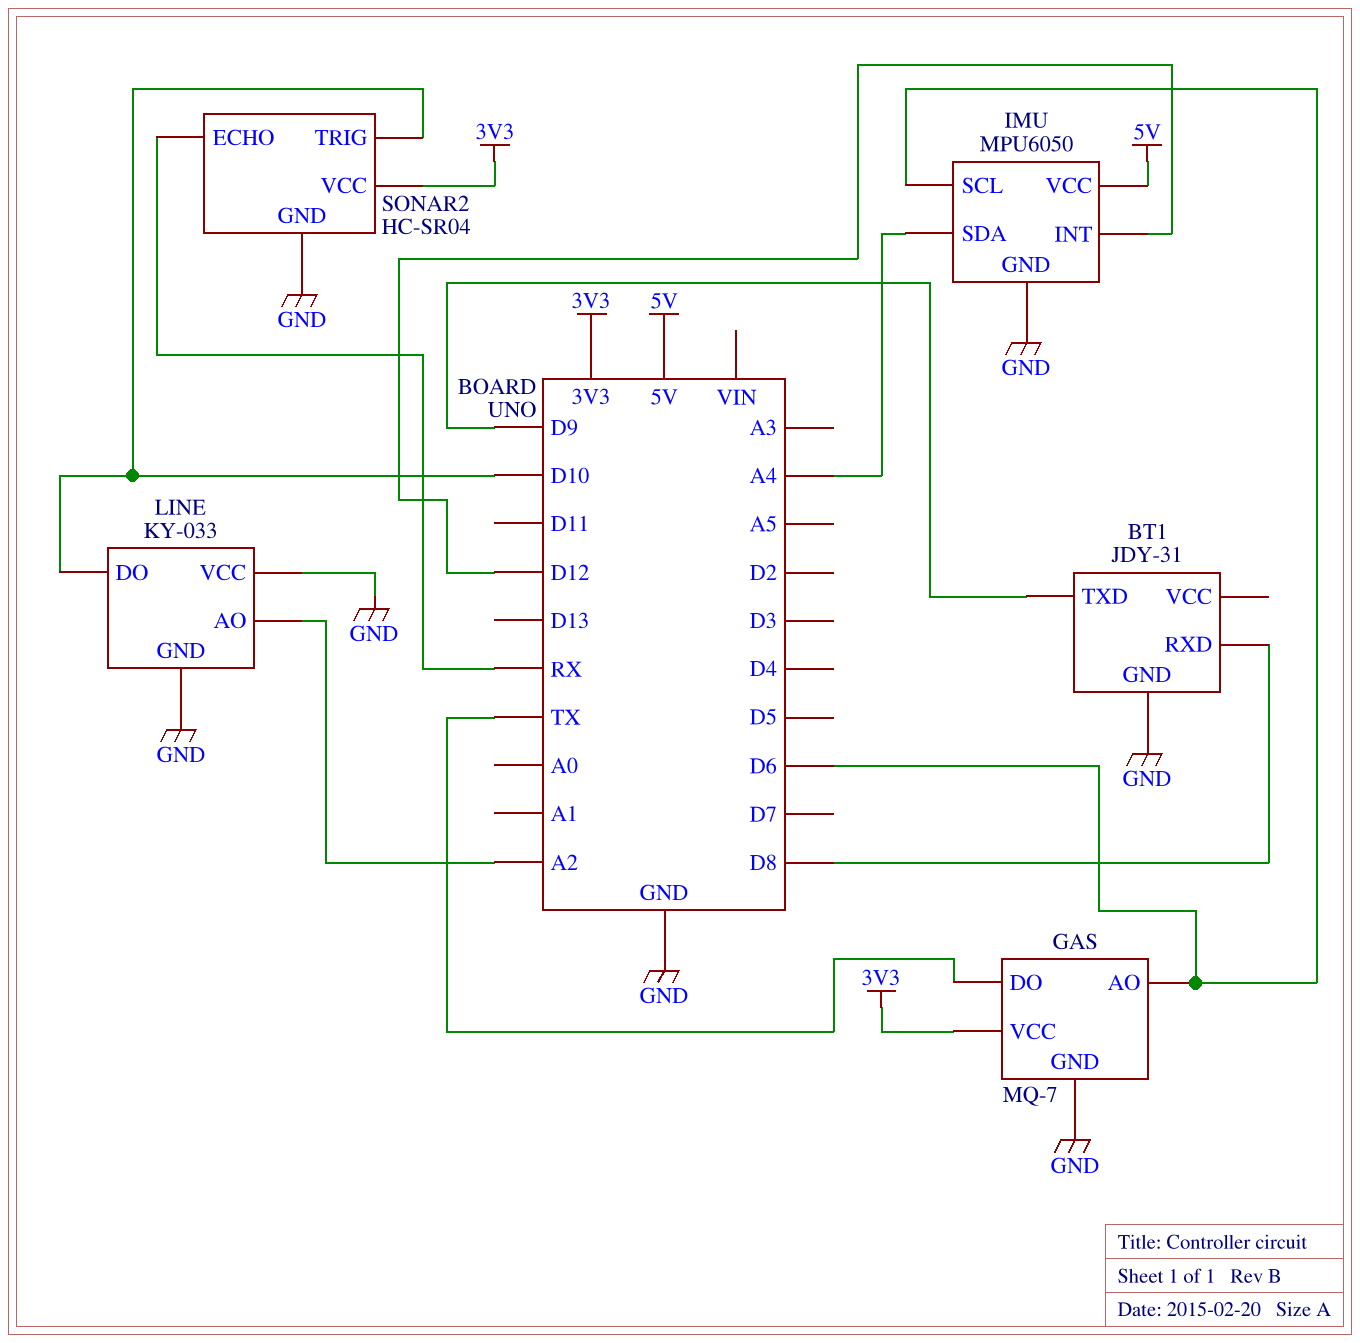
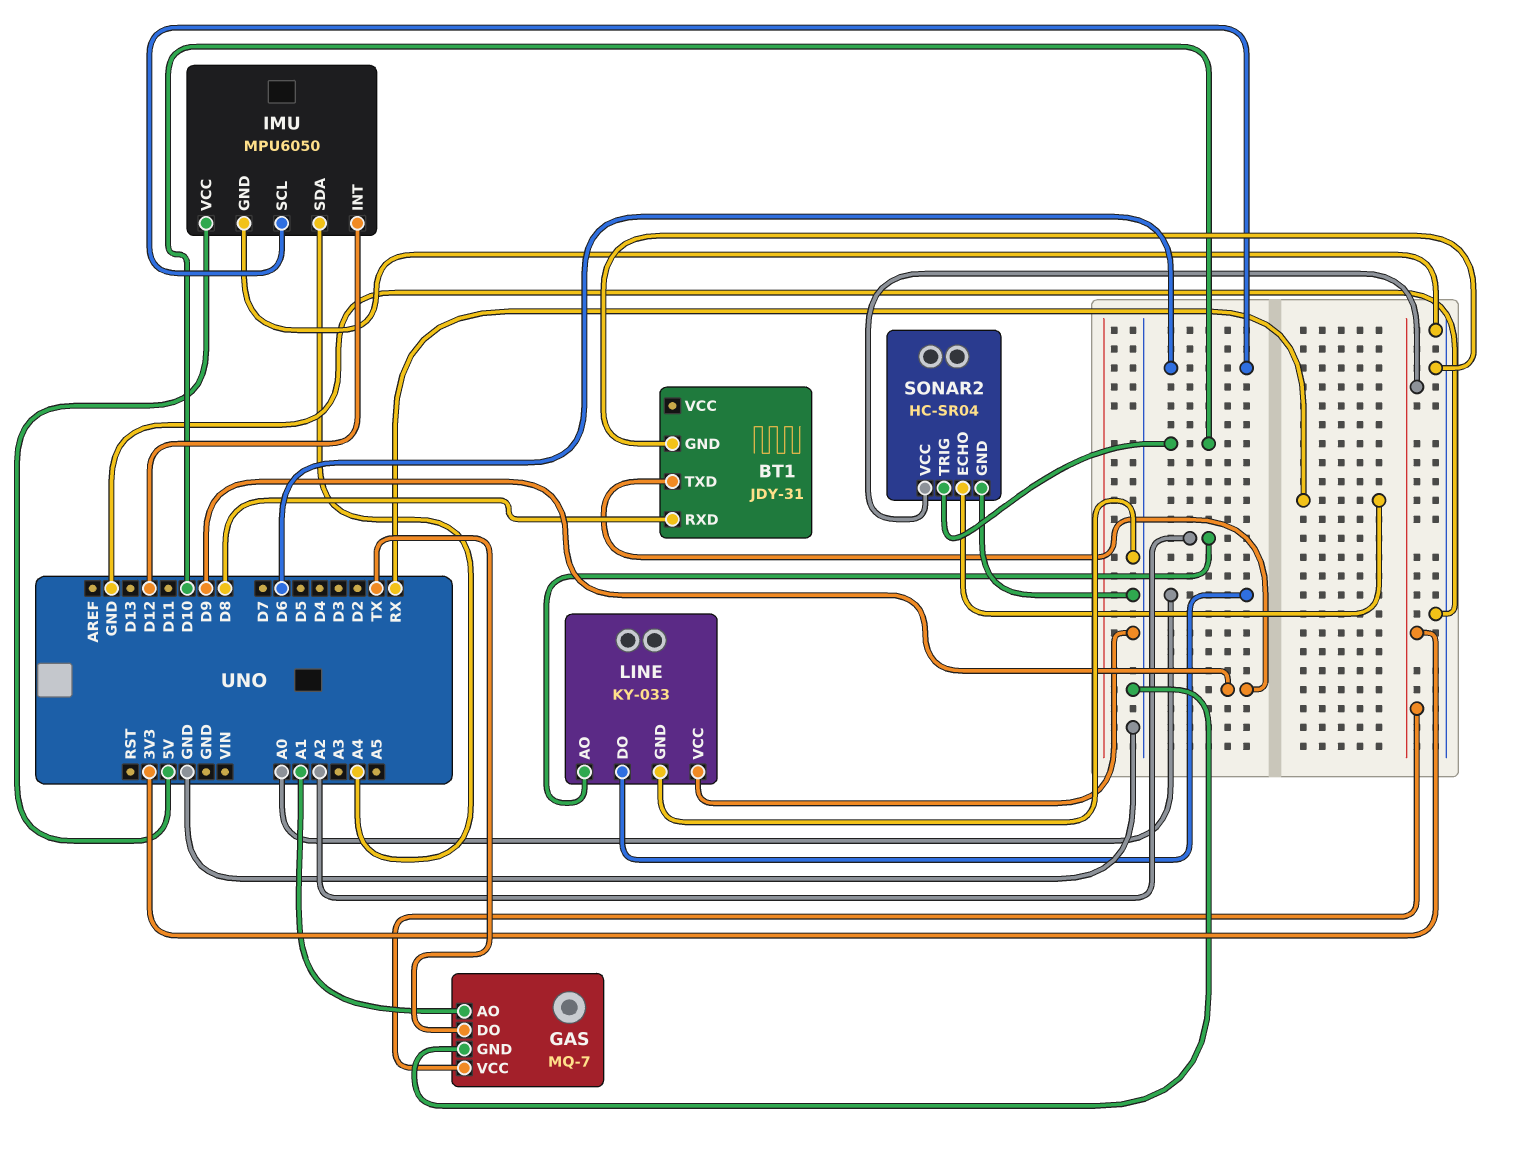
GAS pin AO: D6 -> A1
LINE pin DO: D10 -> A0

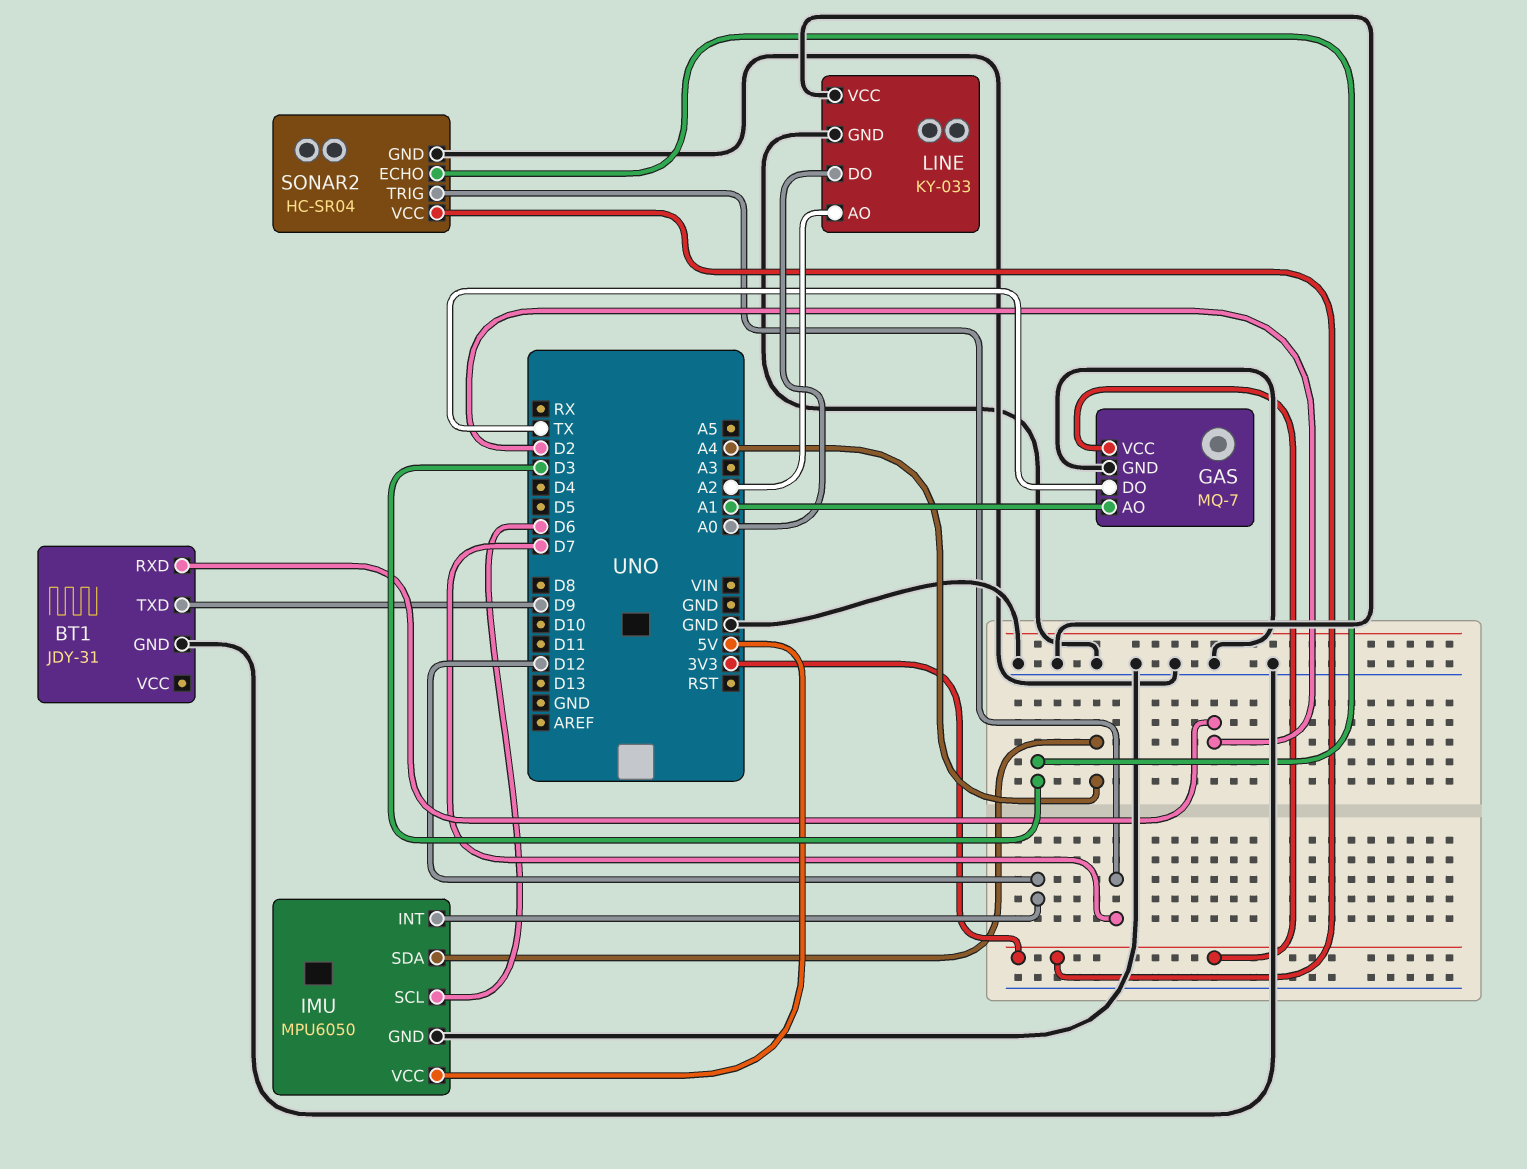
BT1 pin RXD: D8 -> D2
SONAR2 pin ECHO: RX -> D3
SONAR2 pin TRIG: D10 -> D7

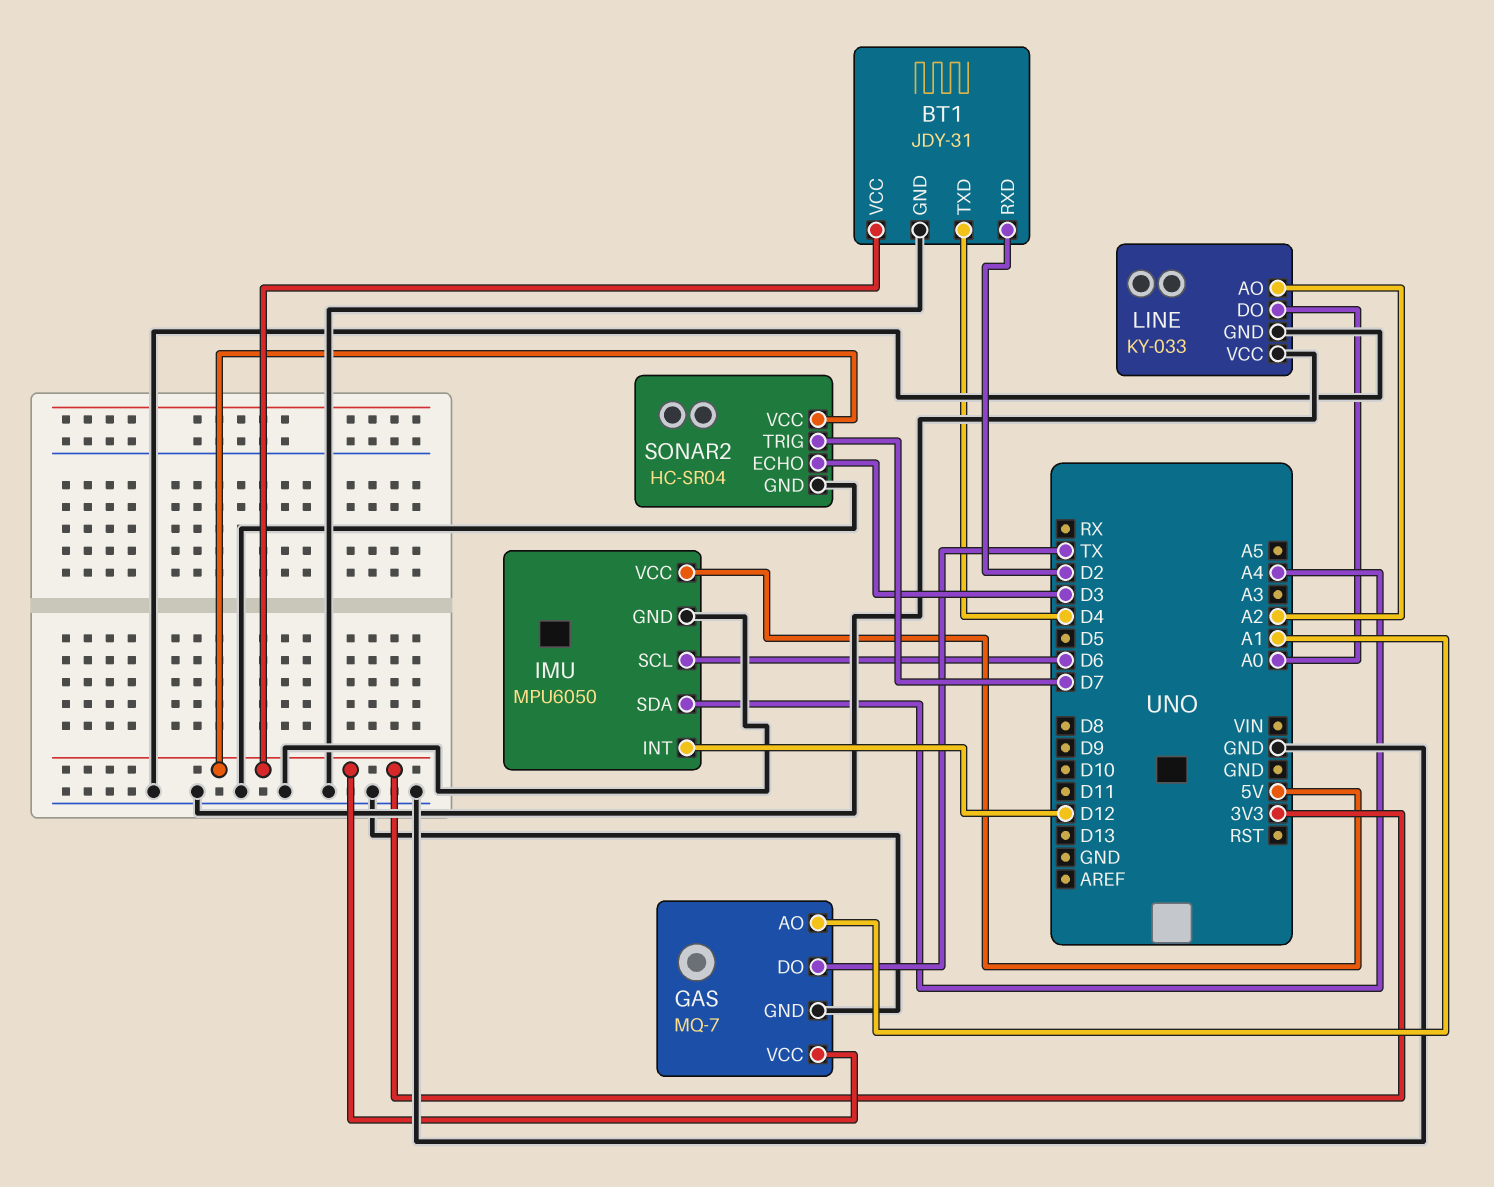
BT1 pin TXD: D9 -> D4
BT1 pin VCC: none -> 3V3

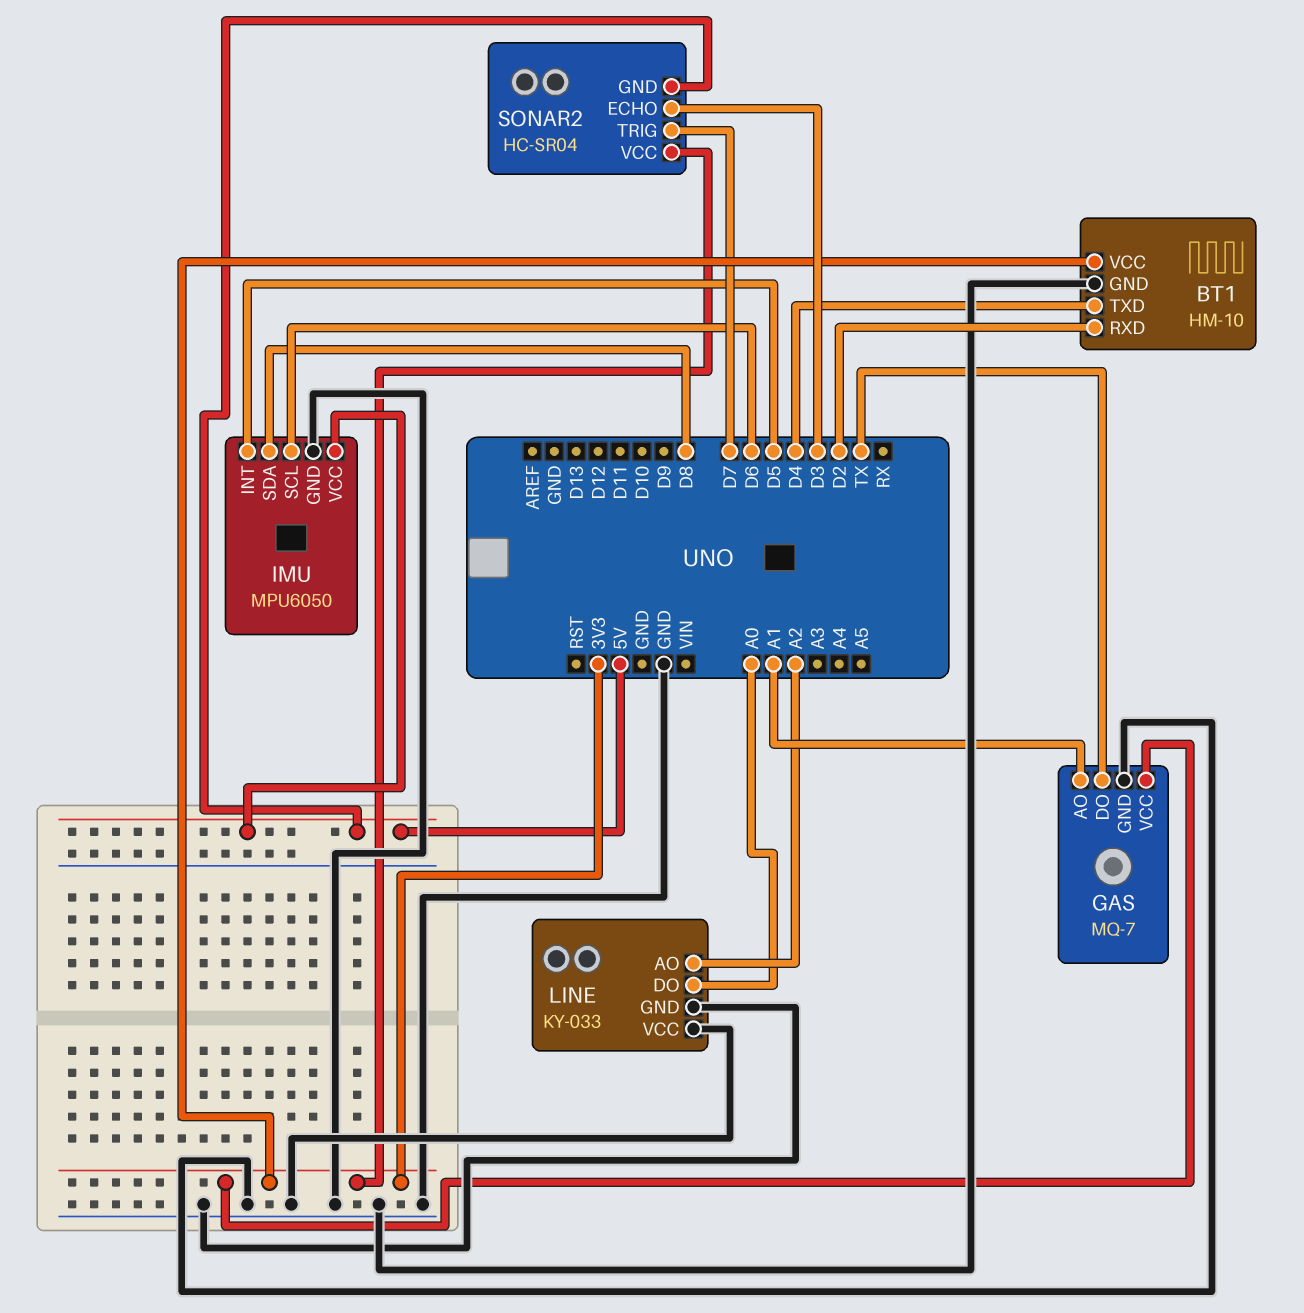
BT1: JDY-31 -> HM-10
IMU pin INT: D12 -> D5
IMU pin SDA: A4 -> D8
SONAR2 pin GND: GND -> 5V

